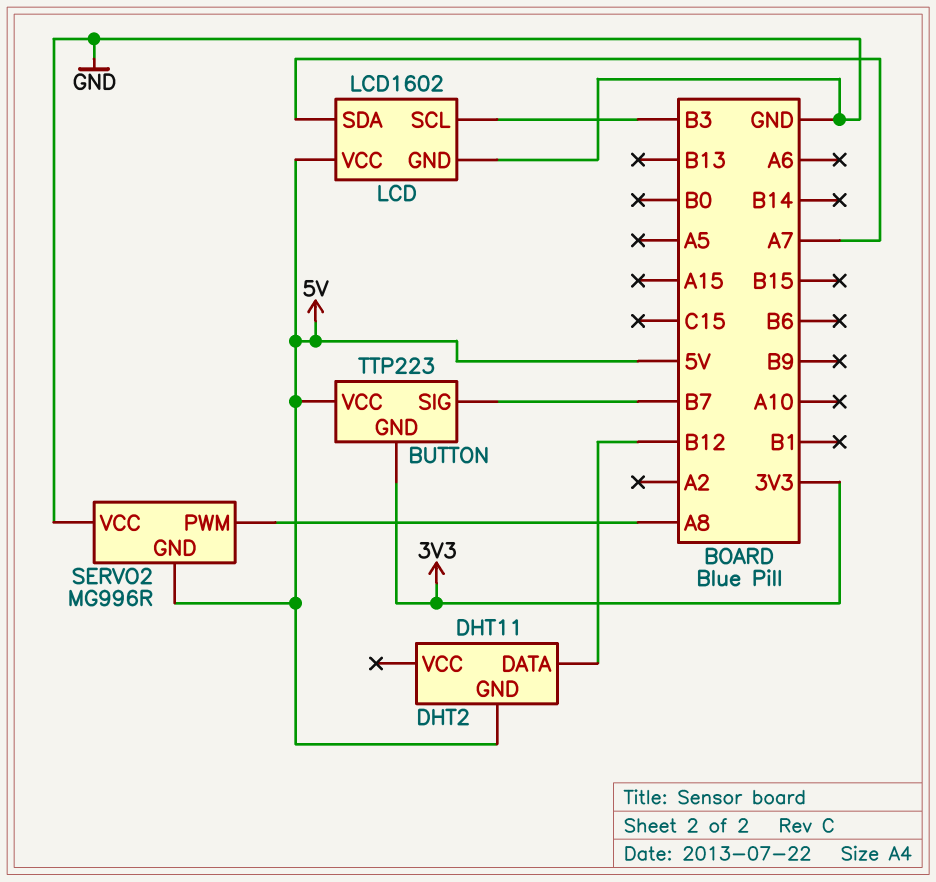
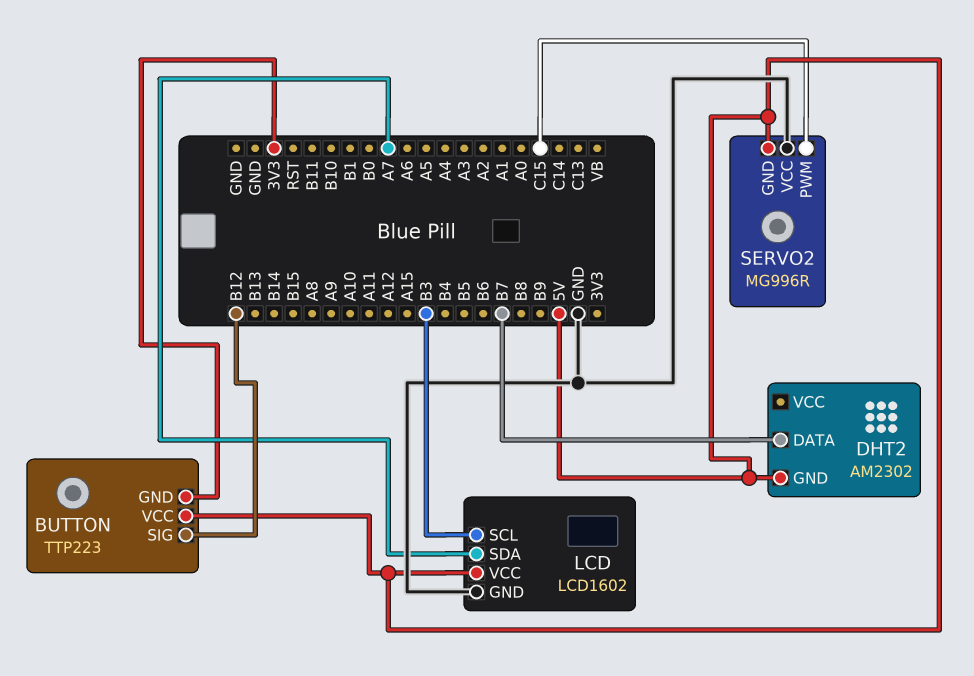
BUTTON pin SIG: B7 -> B12
DHT2: DHT11 -> AM2302
DHT2 pin DATA: B12 -> B7
SERVO2 pin PWM: A8 -> C15

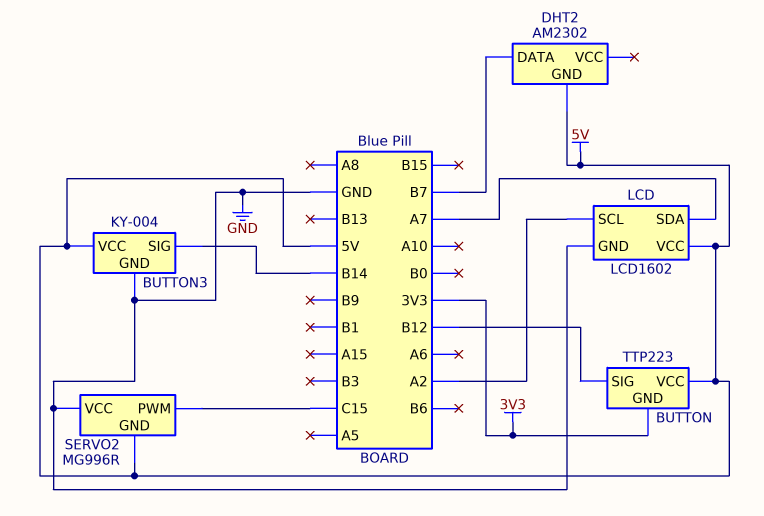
BUTTON3: none -> KY-004
BUTTON3 pin GND: none -> GND
BUTTON3 pin SIG: none -> B14
BUTTON3 pin VCC: none -> 5V
LCD pin SCL: B3 -> A2

